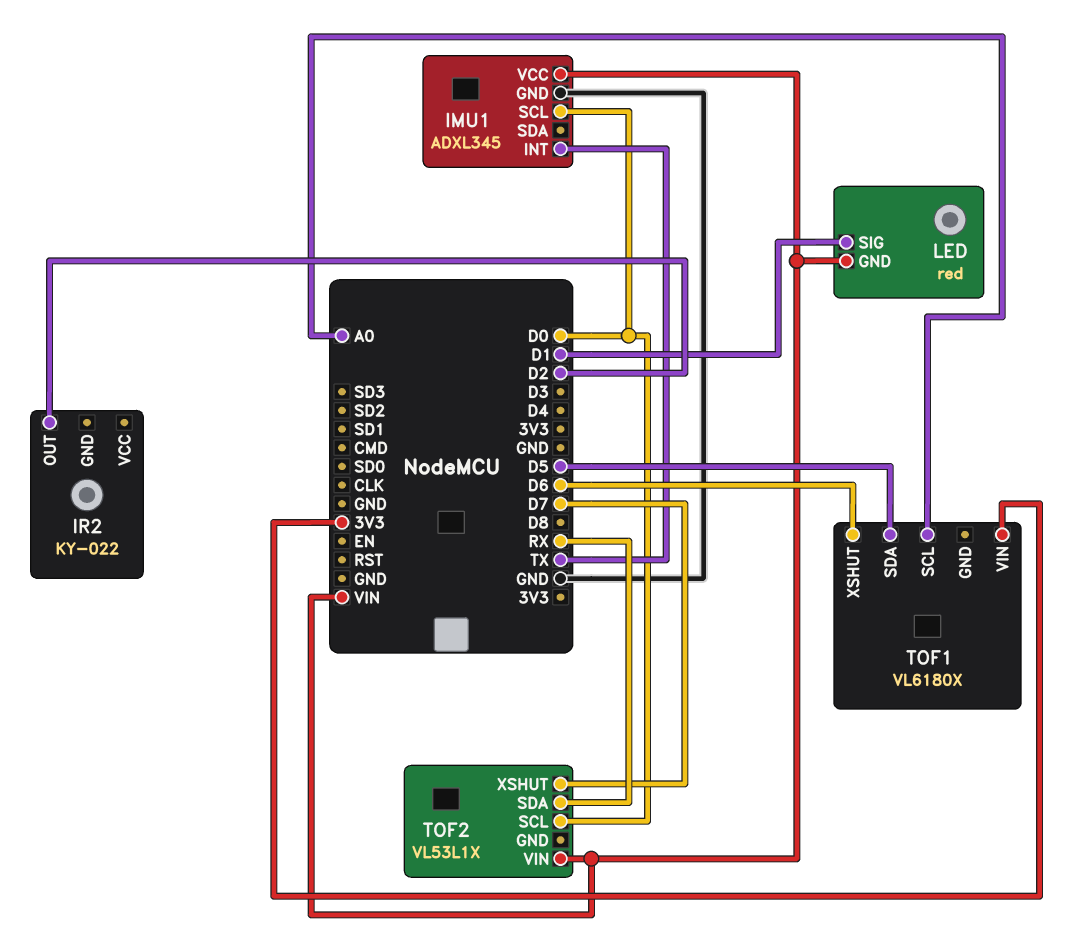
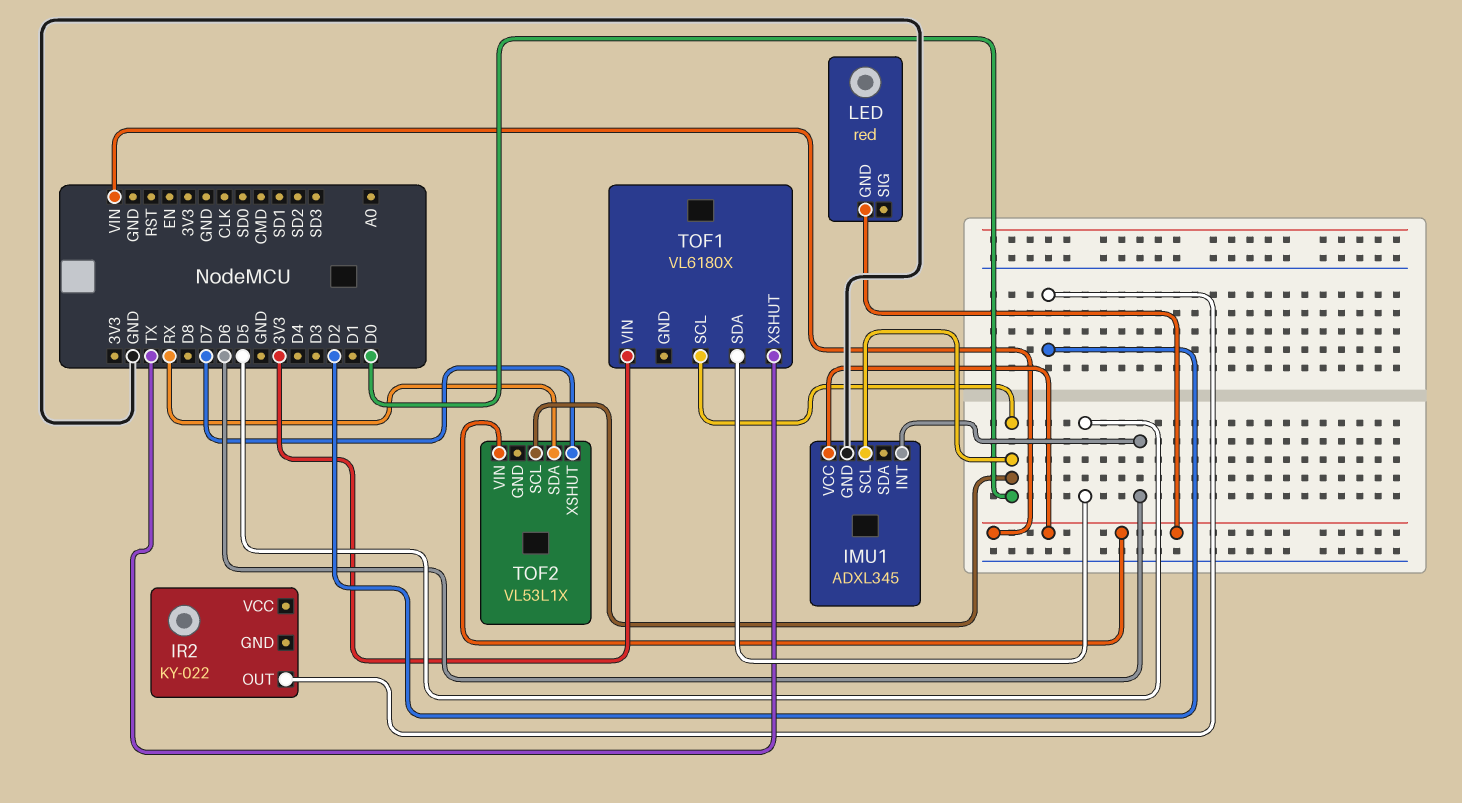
IMU1 pin INT: TX -> D6
LED pin SIG: D1 -> none
TOF1 pin SCL: A0 -> D0
TOF1 pin XSHUT: D6 -> TX

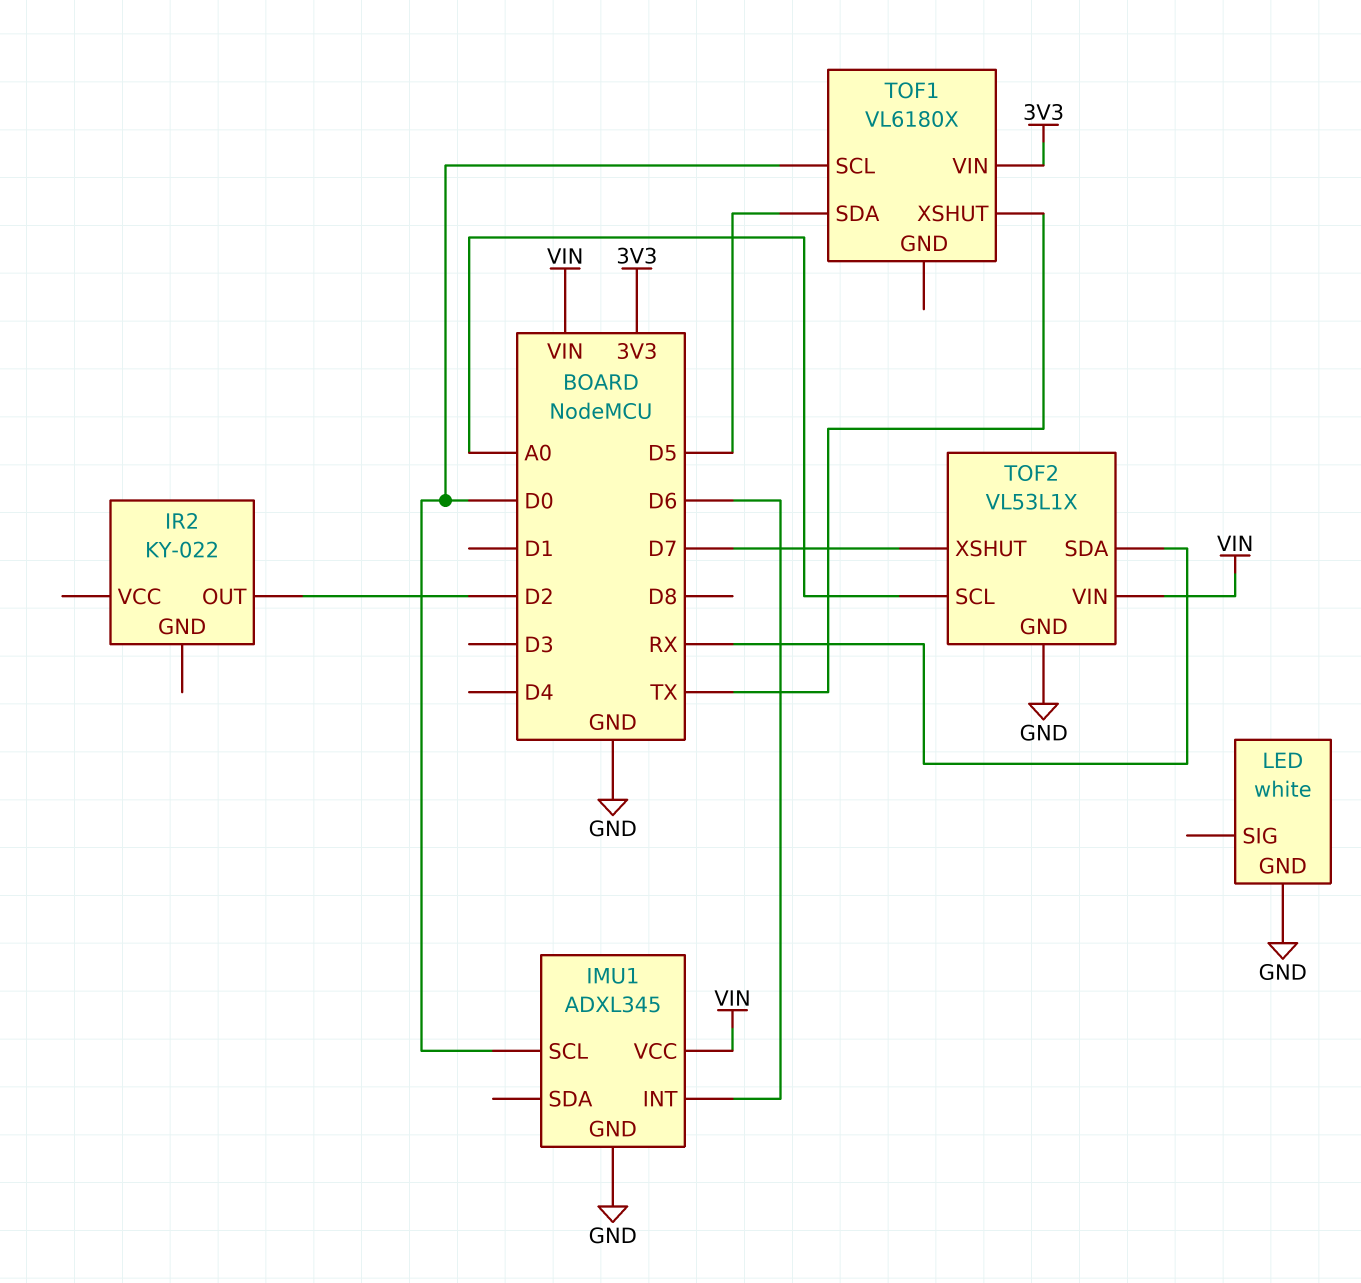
LED: red -> white
LED pin GND: VIN -> GND
TOF2 pin GND: none -> GND
TOF2 pin SCL: D0 -> A0

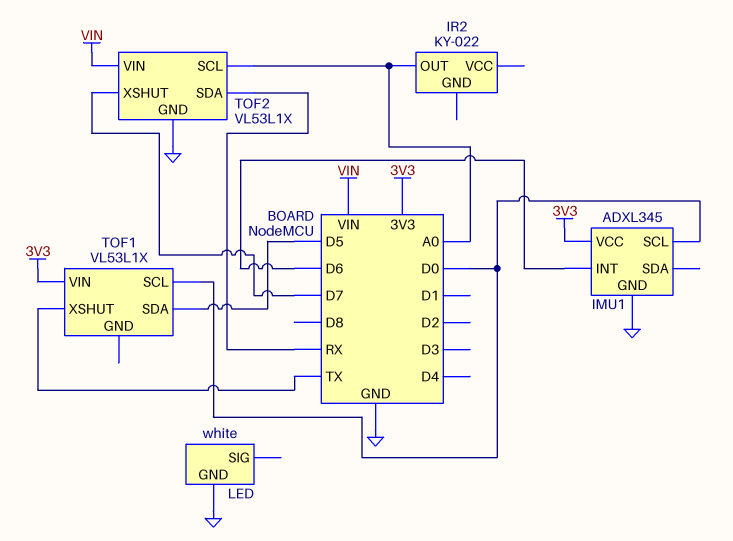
IMU1 pin VCC: VIN -> 3V3
IR2 pin OUT: D2 -> A0
TOF1: VL6180X -> VL53L1X

